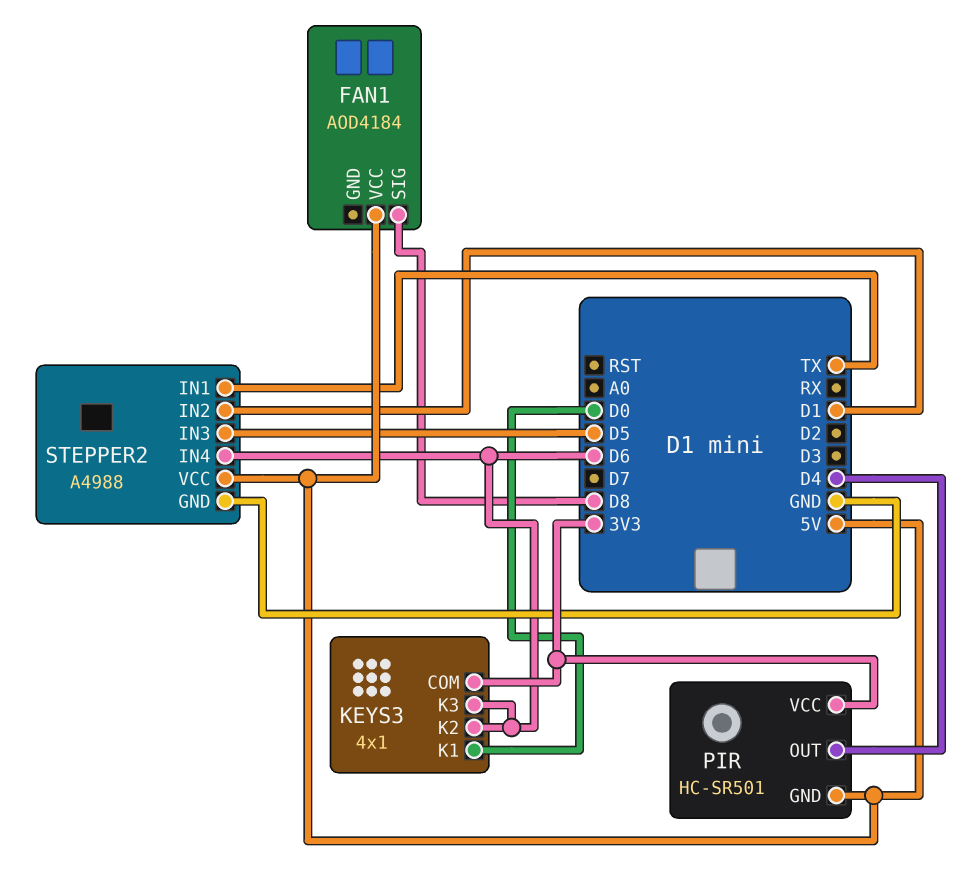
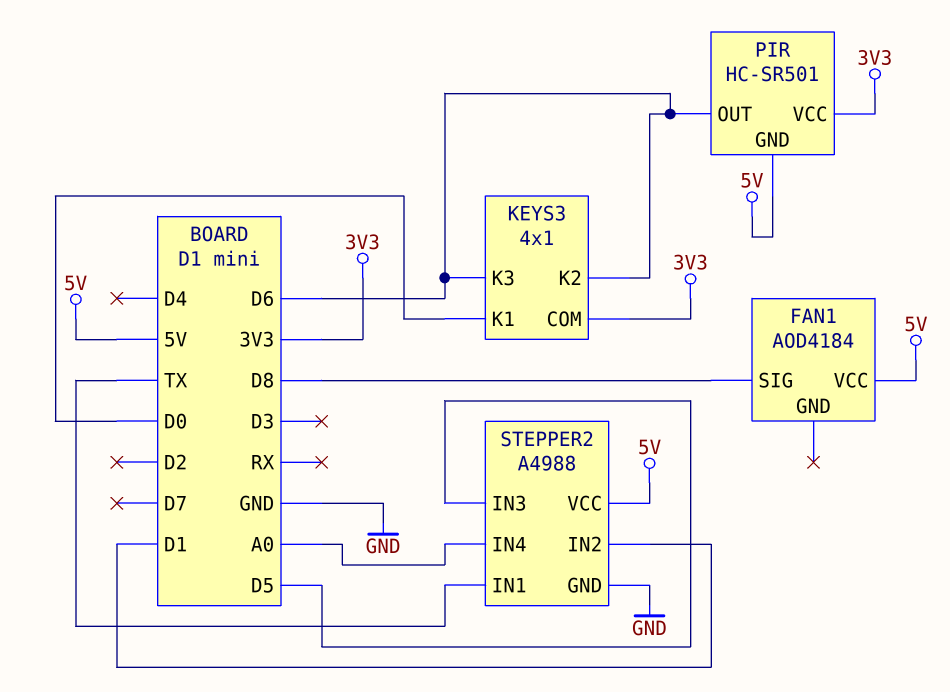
PIR pin OUT: D4 -> D6
STEPPER2 pin IN4: D6 -> A0

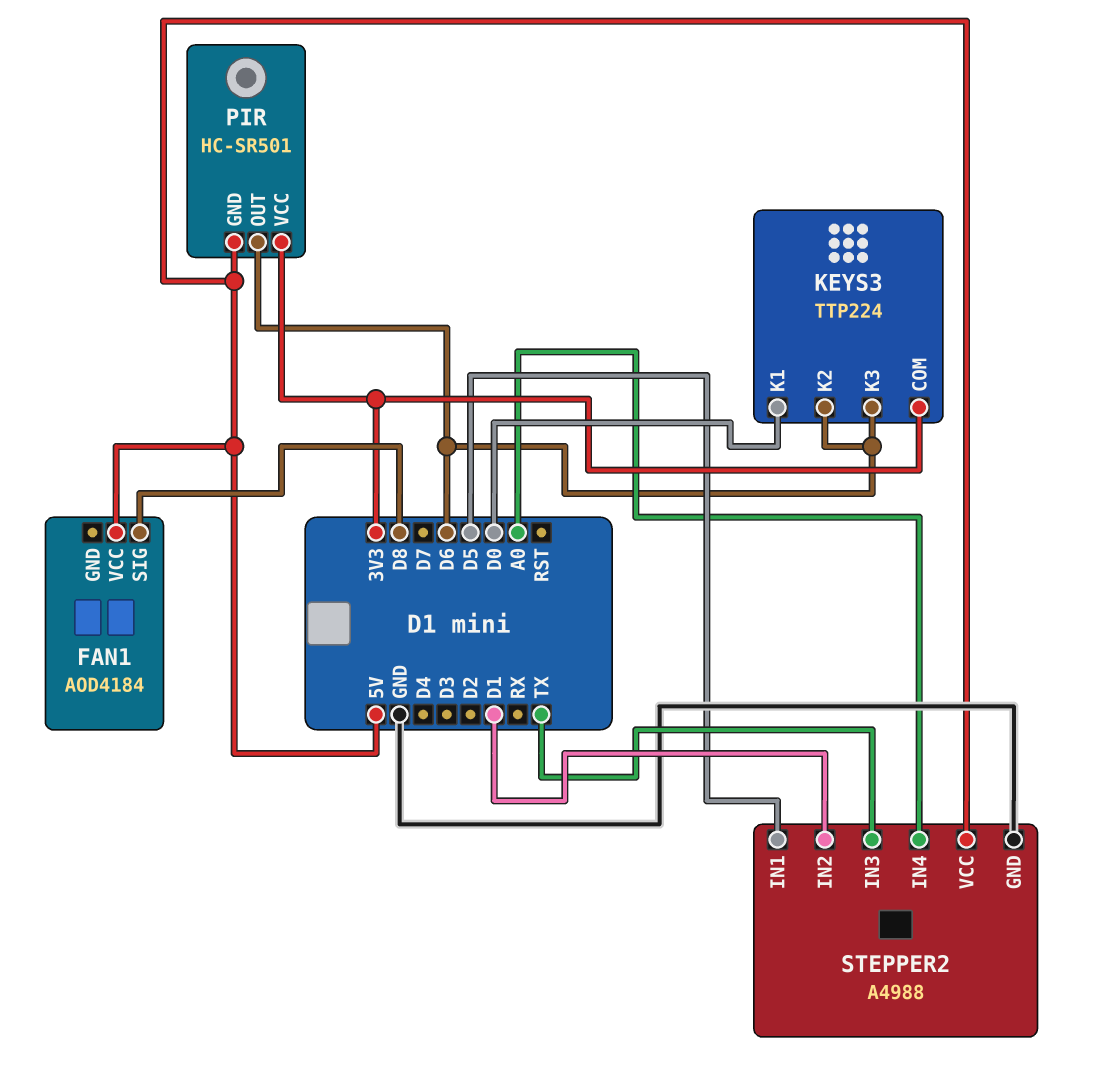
KEYS3: 4x1 -> TTP224
STEPPER2 pin IN1: TX -> D5
STEPPER2 pin IN3: D5 -> TX

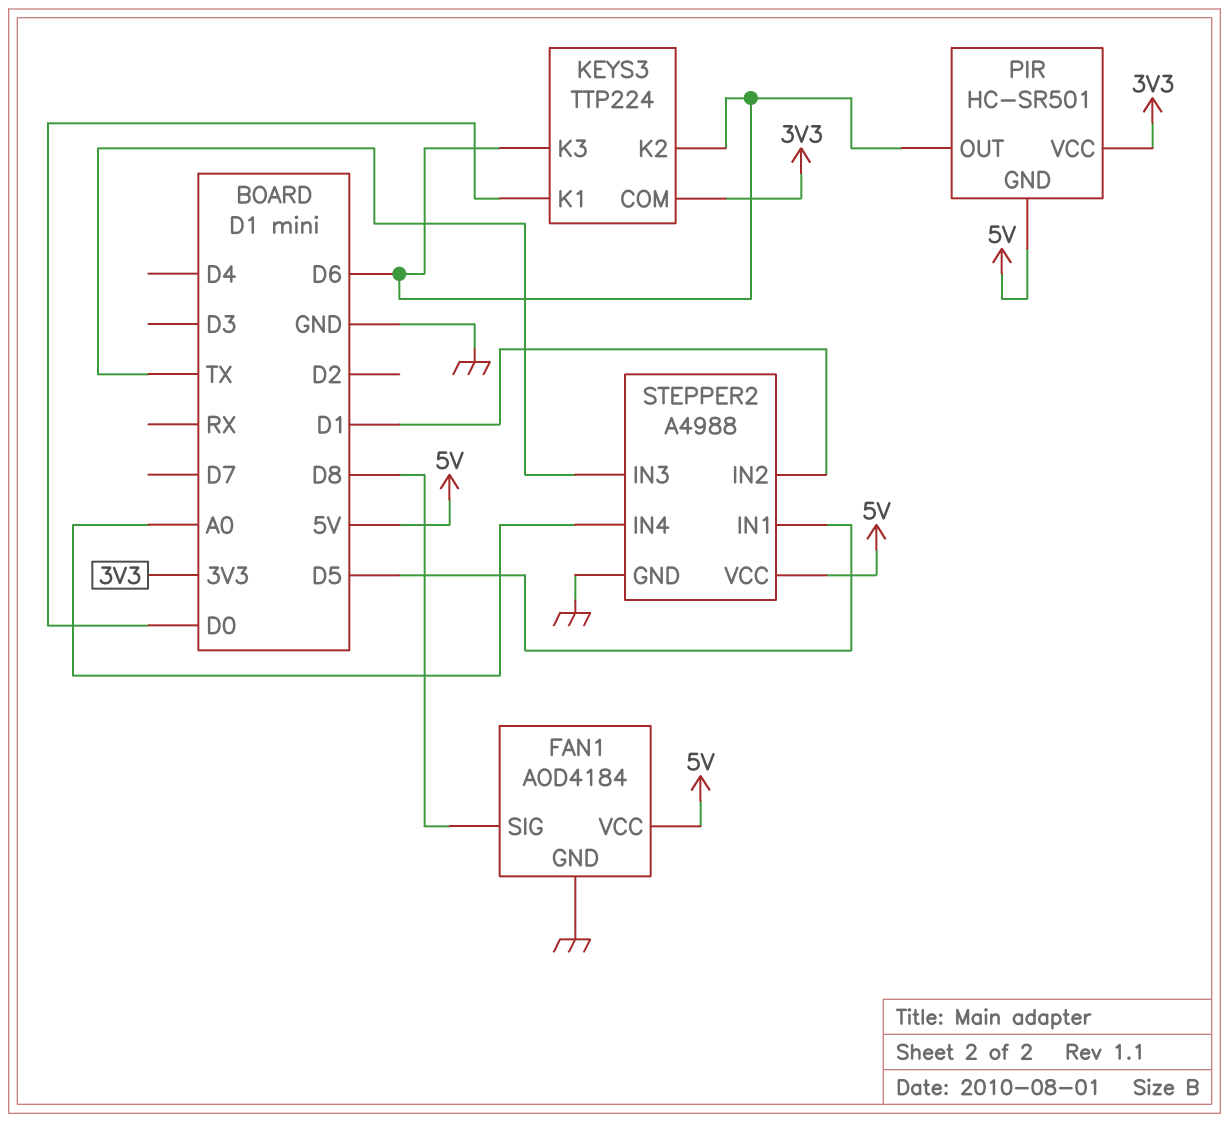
FAN1 pin GND: none -> GND

